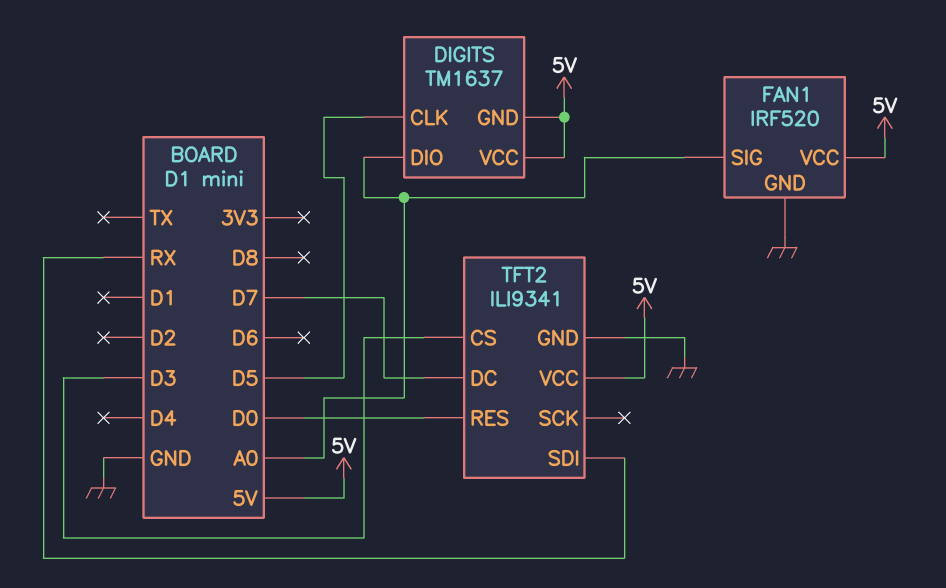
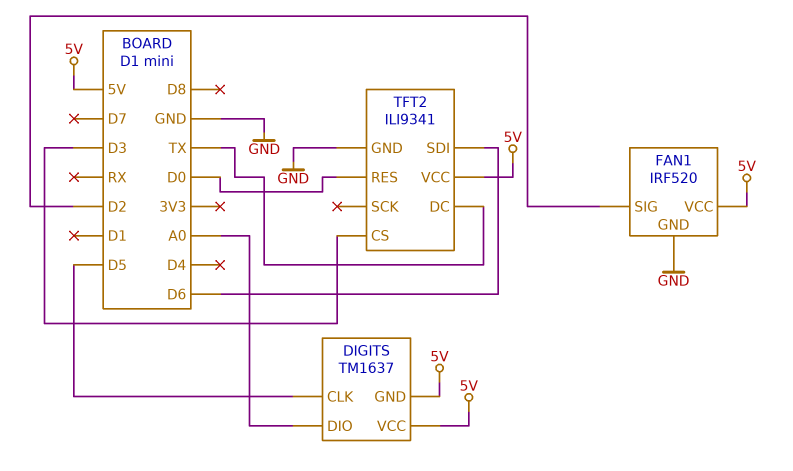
FAN1 pin SIG: A0 -> D2
TFT2 pin DC: D7 -> TX
TFT2 pin SDI: RX -> D6

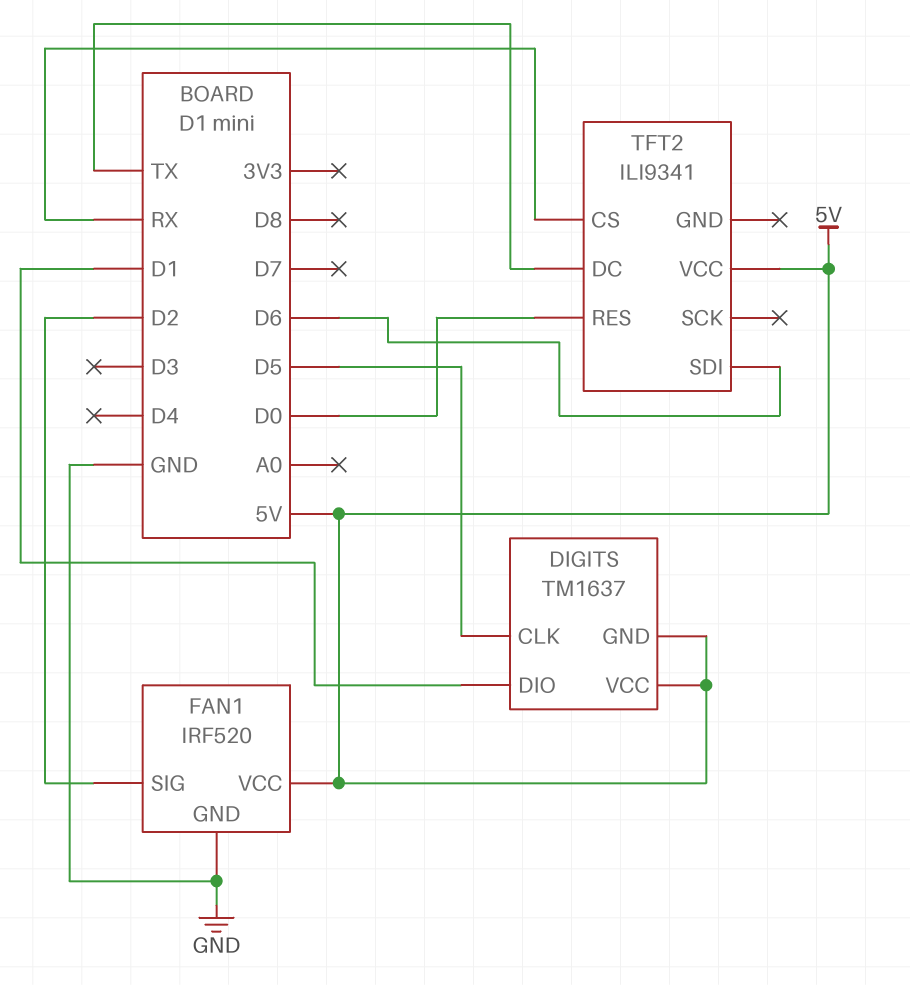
DIGITS pin DIO: A0 -> D1
TFT2 pin CS: D3 -> RX
TFT2 pin GND: GND -> none

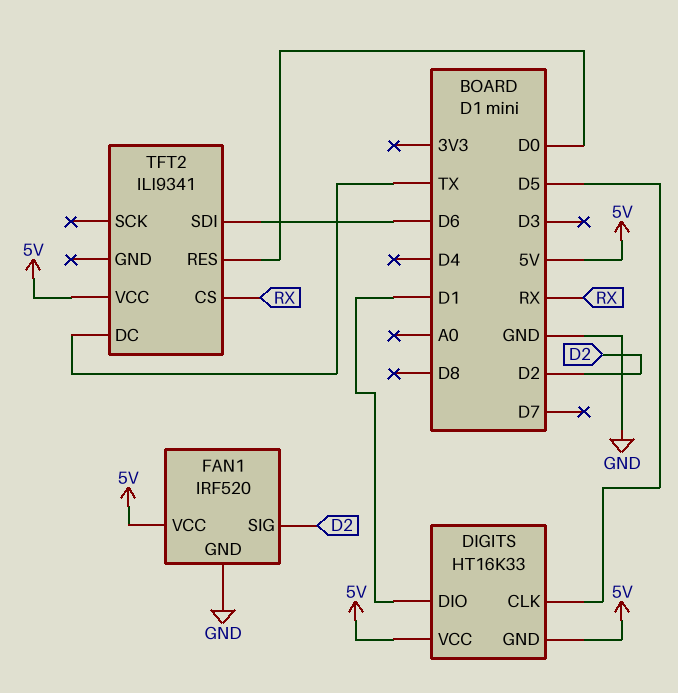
DIGITS: TM1637 -> HT16K33

